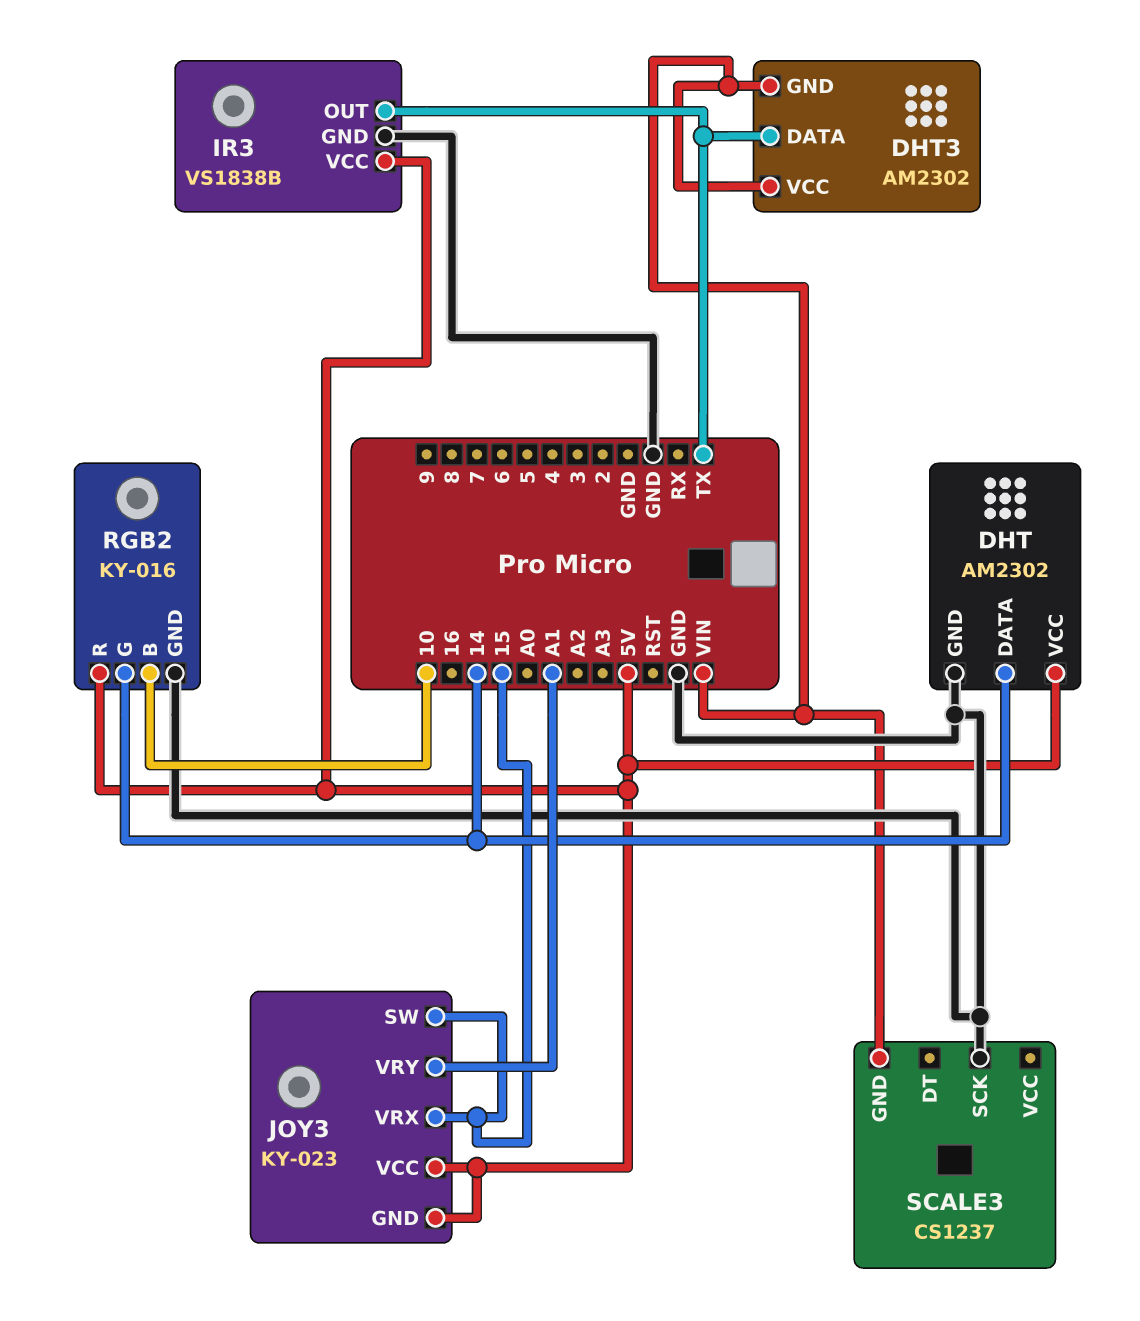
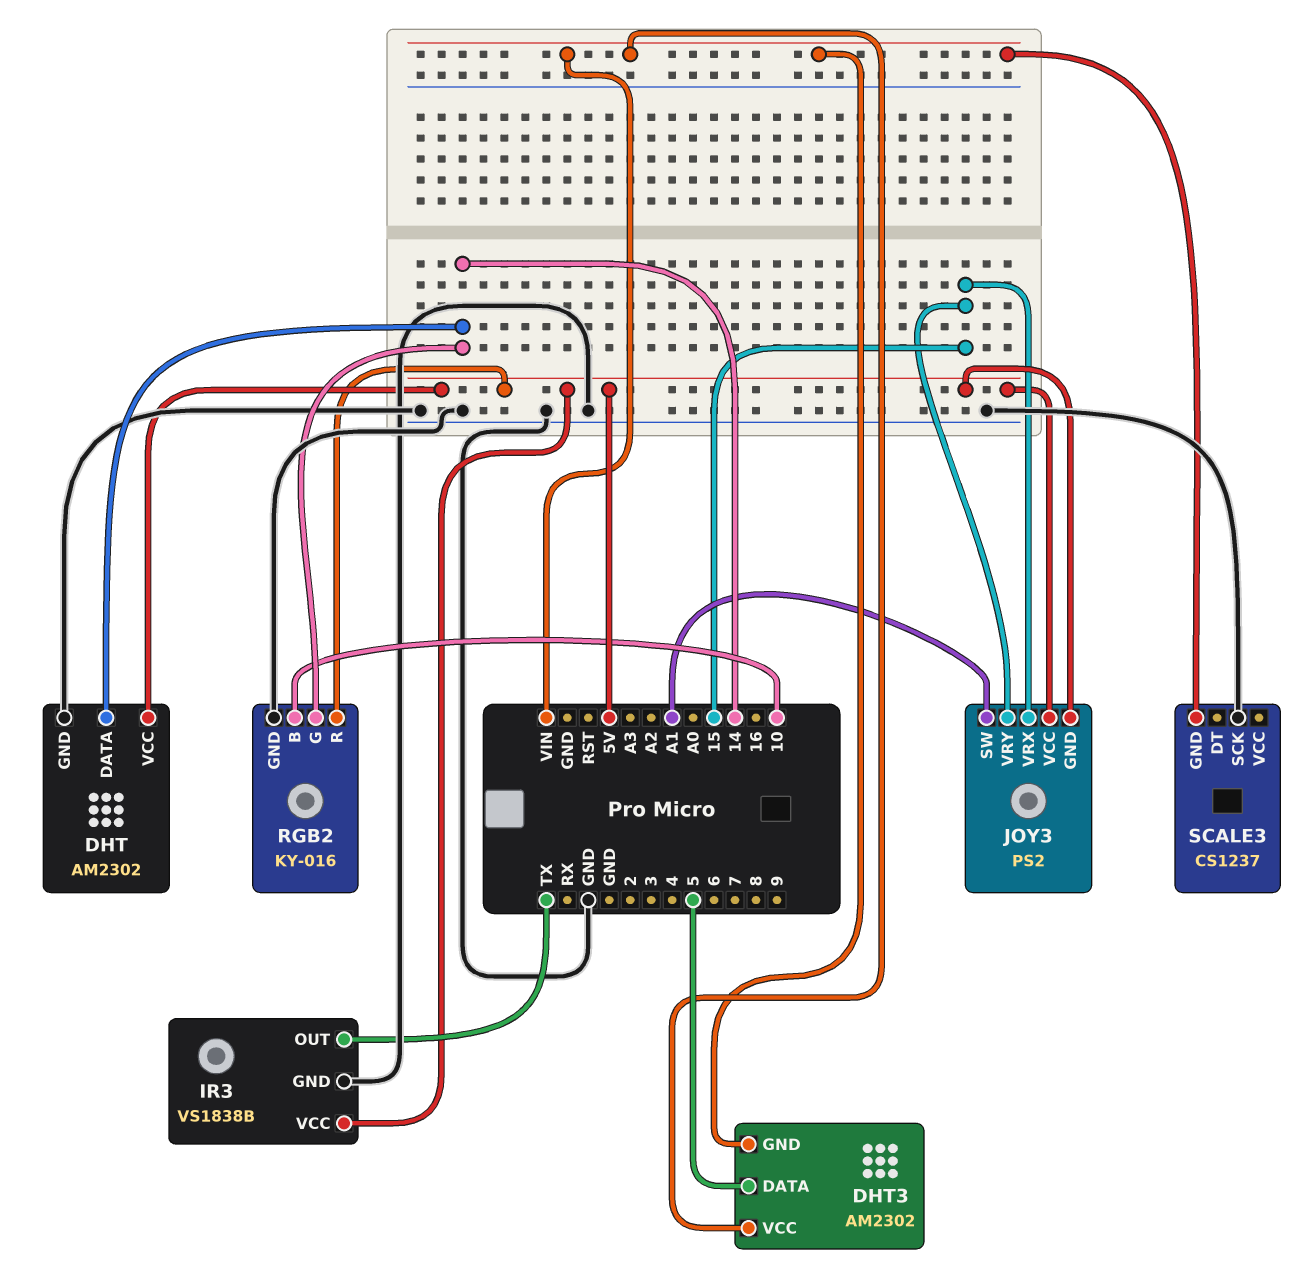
DHT3 pin DATA: TX -> 5
JOY3: KY-023 -> PS2
JOY3 pin SW: 15 -> A1
JOY3 pin VRY: A1 -> 15

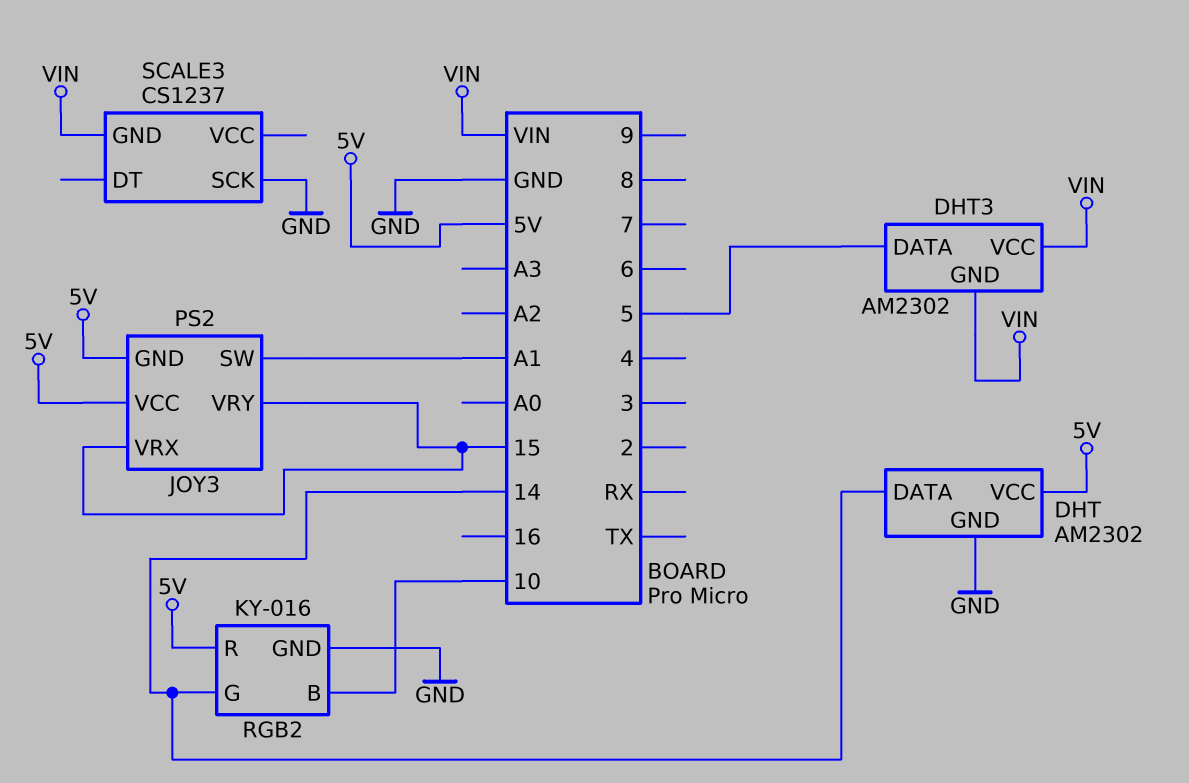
IR3: VS1838B -> none
IR3 pin GND: GND -> none
IR3 pin OUT: TX -> none
IR3 pin VCC: 5V -> none

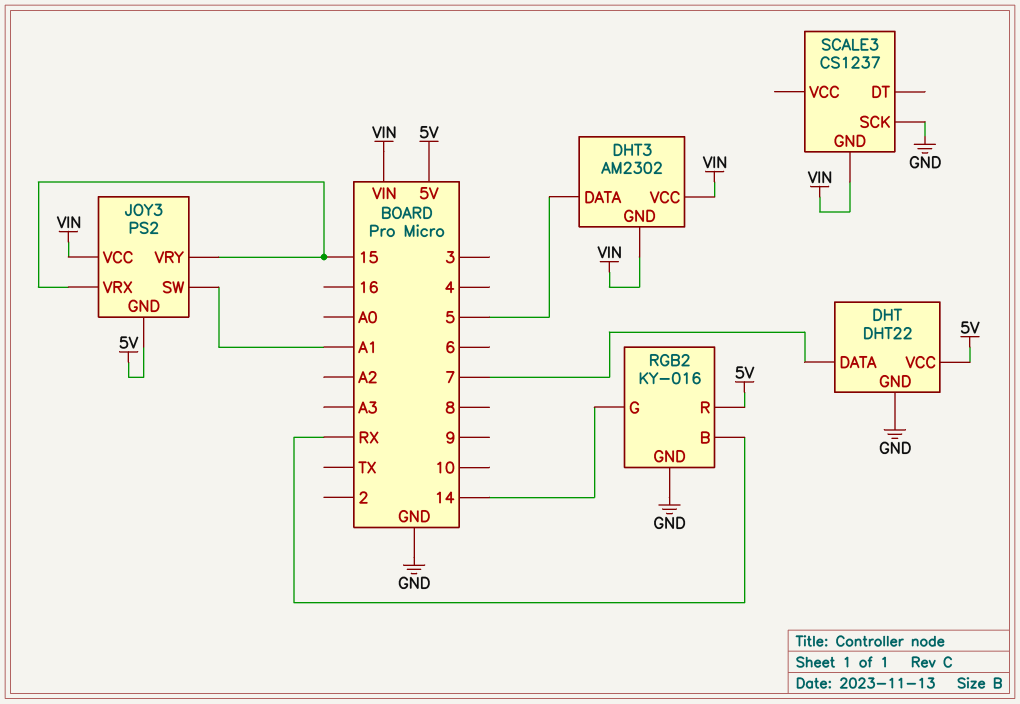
DHT: AM2302 -> DHT22
DHT pin DATA: 14 -> 7
JOY3 pin VCC: 5V -> VIN
RGB2 pin B: 10 -> RX

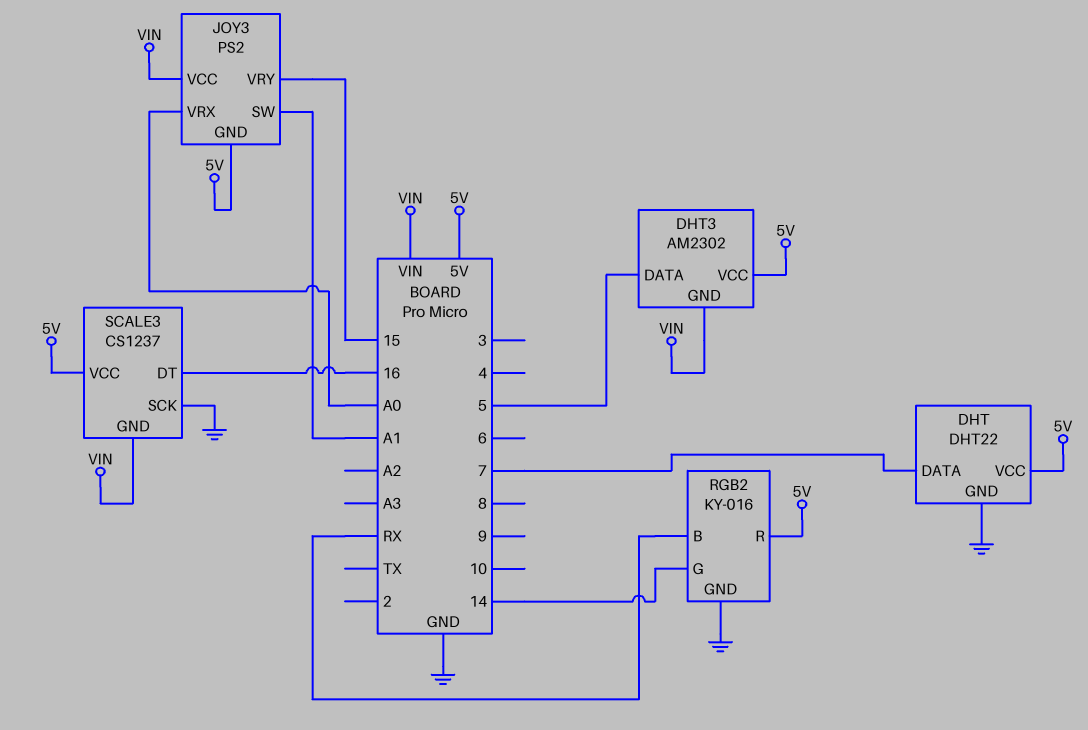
DHT3 pin VCC: VIN -> 5V
JOY3 pin VRX: 15 -> A0
SCALE3 pin DT: none -> 16
SCALE3 pin VCC: none -> 5V

